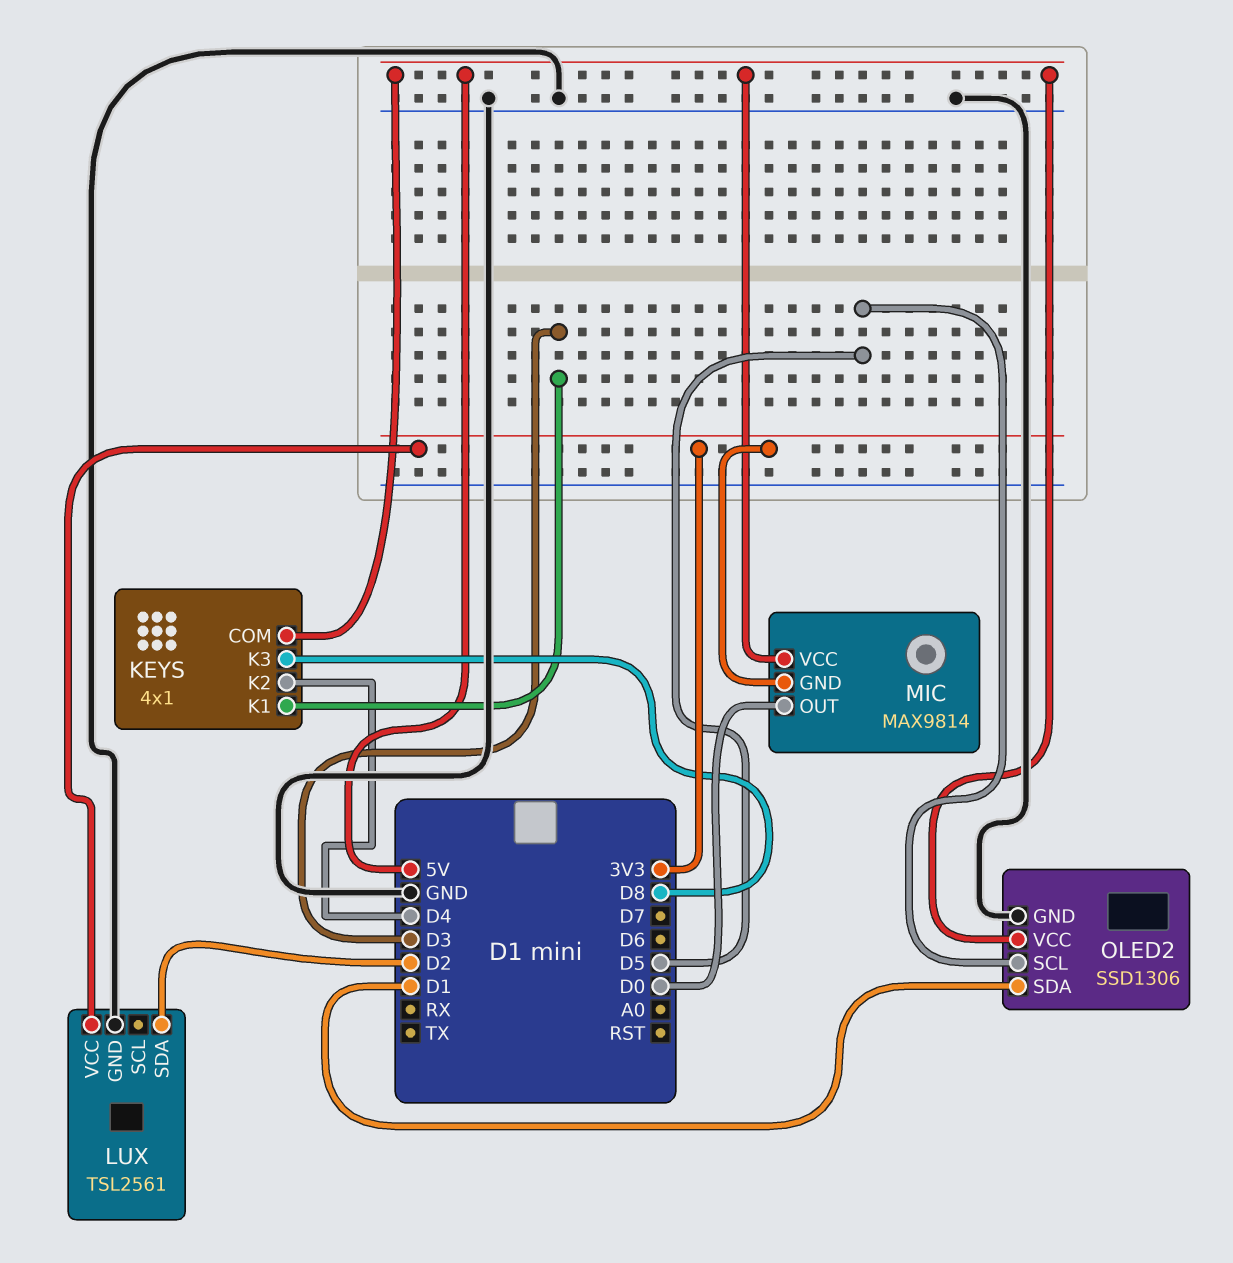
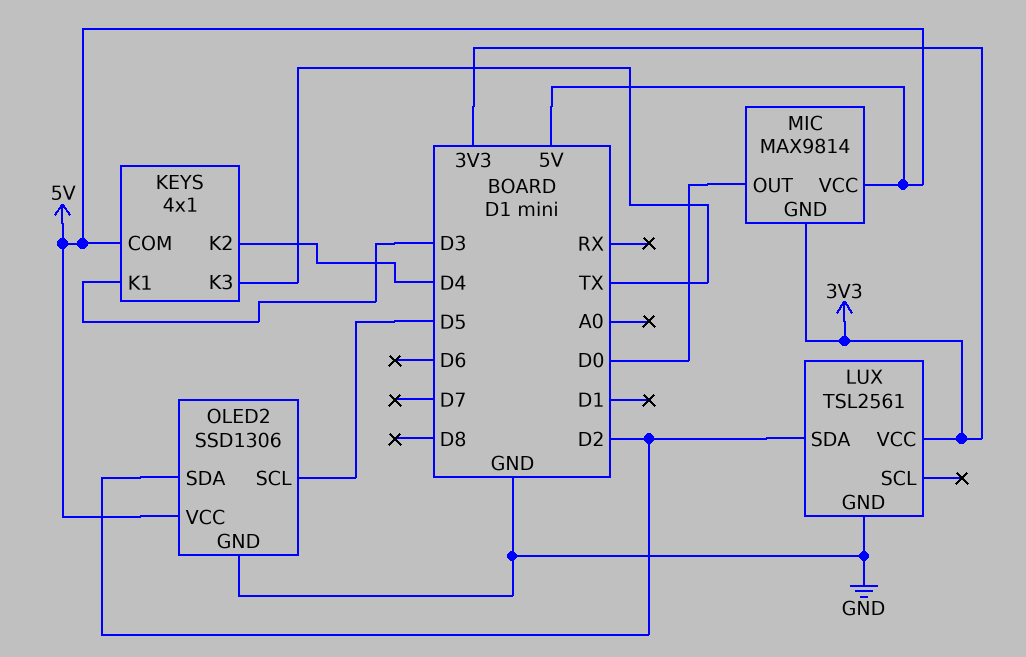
KEYS pin K3: D8 -> TX
OLED2 pin SDA: D1 -> D2

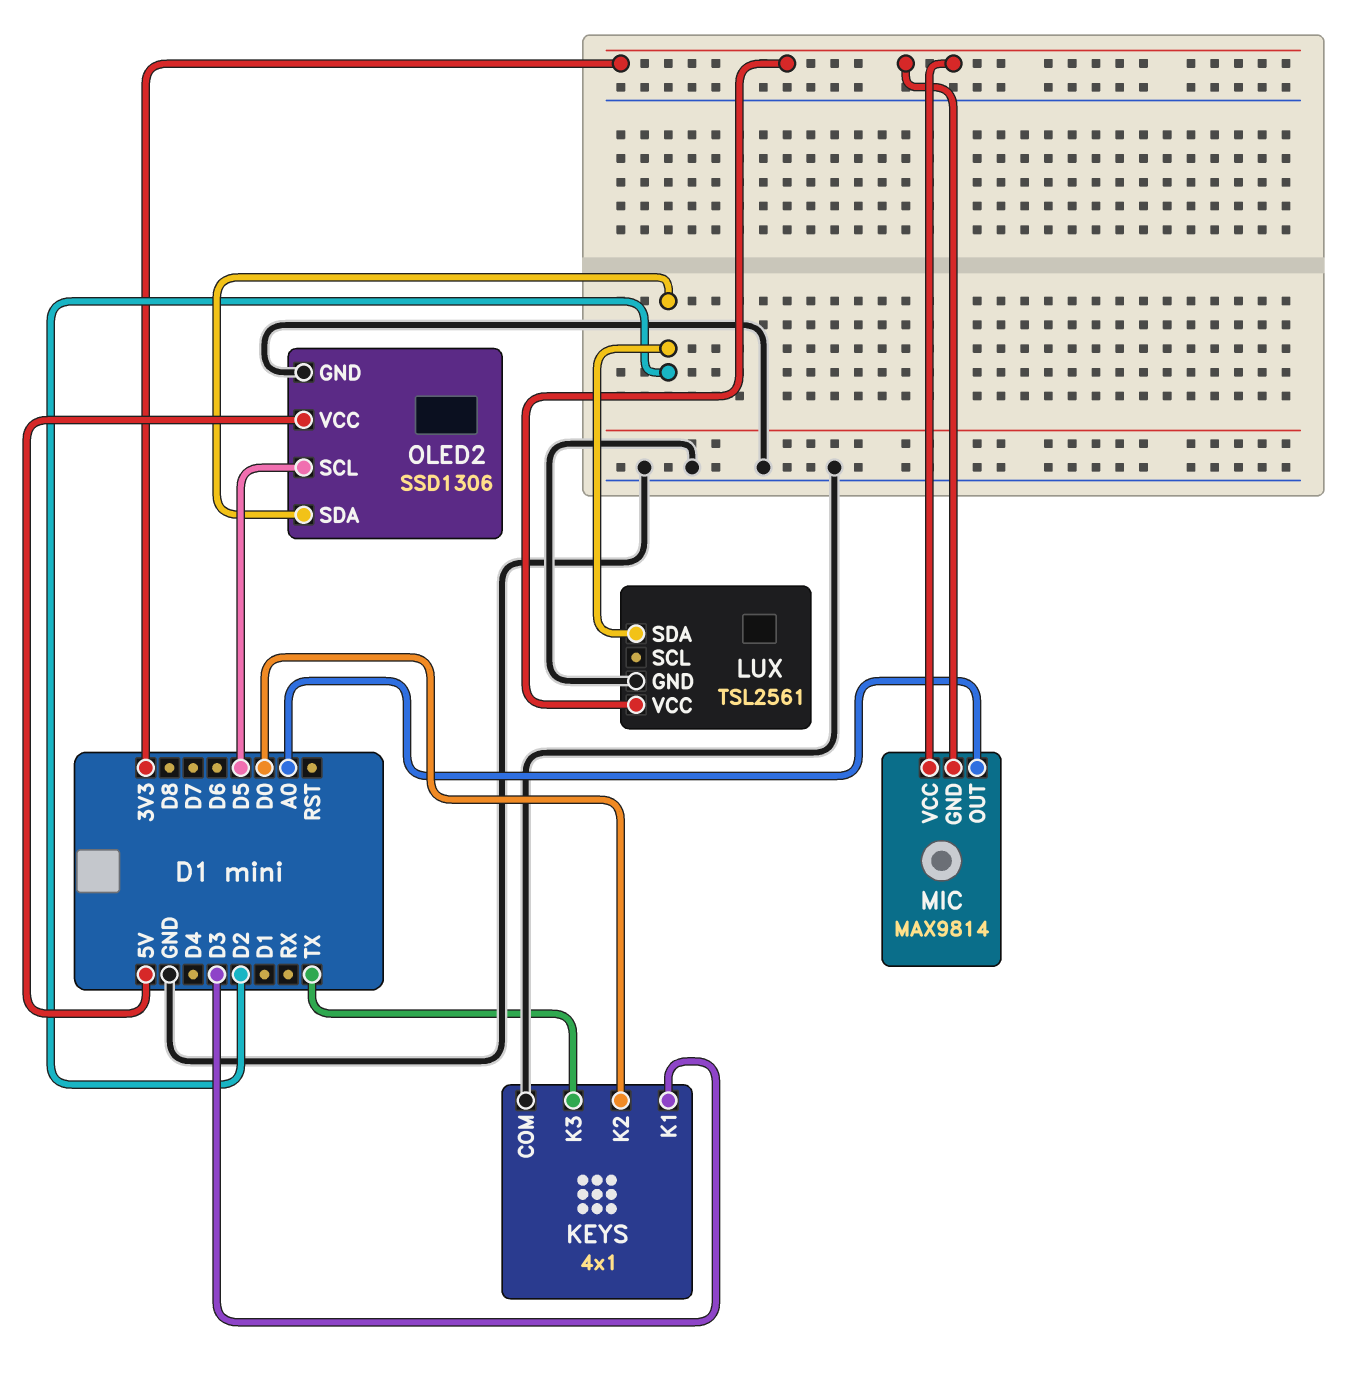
KEYS pin COM: 5V -> GND
KEYS pin K2: D4 -> D0
MIC pin OUT: D0 -> A0
MIC pin VCC: 5V -> 3V3

